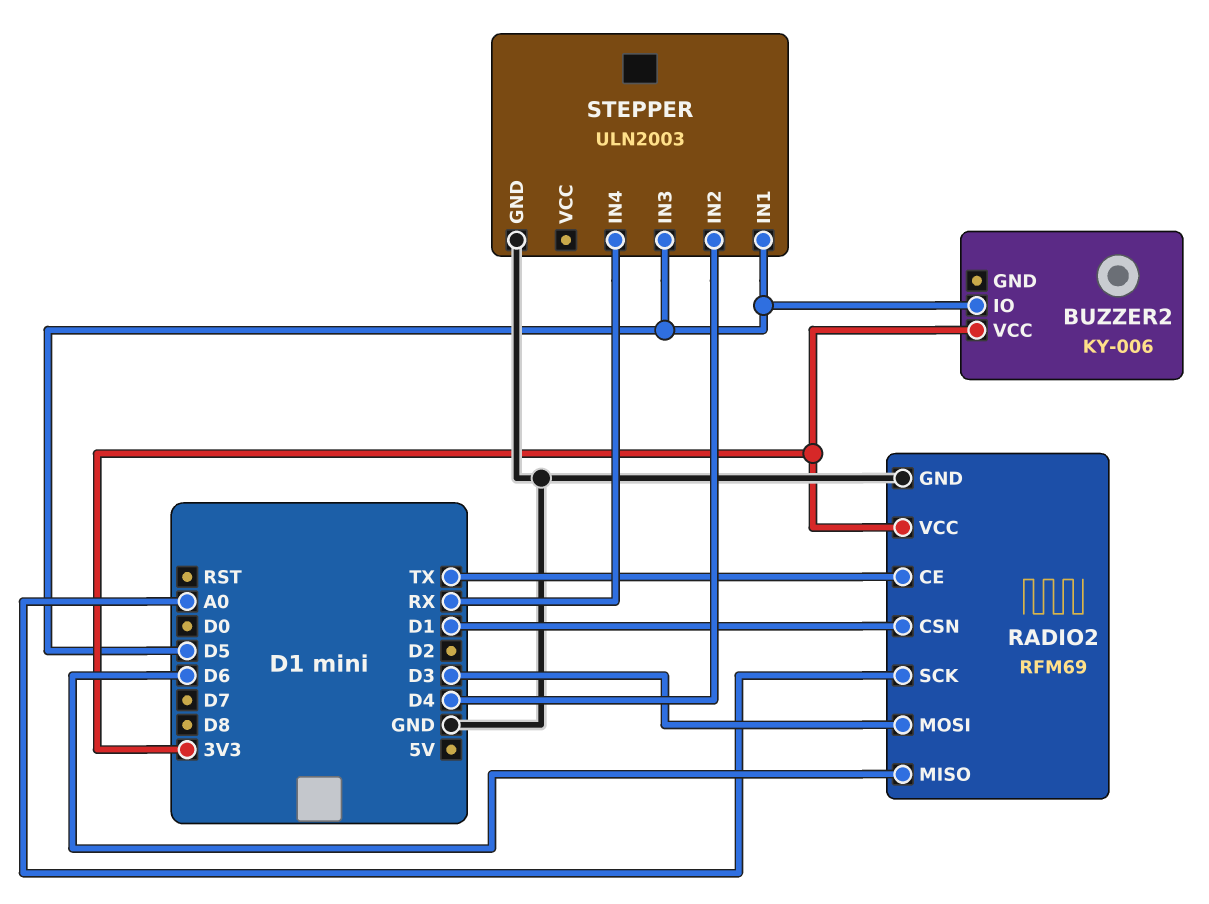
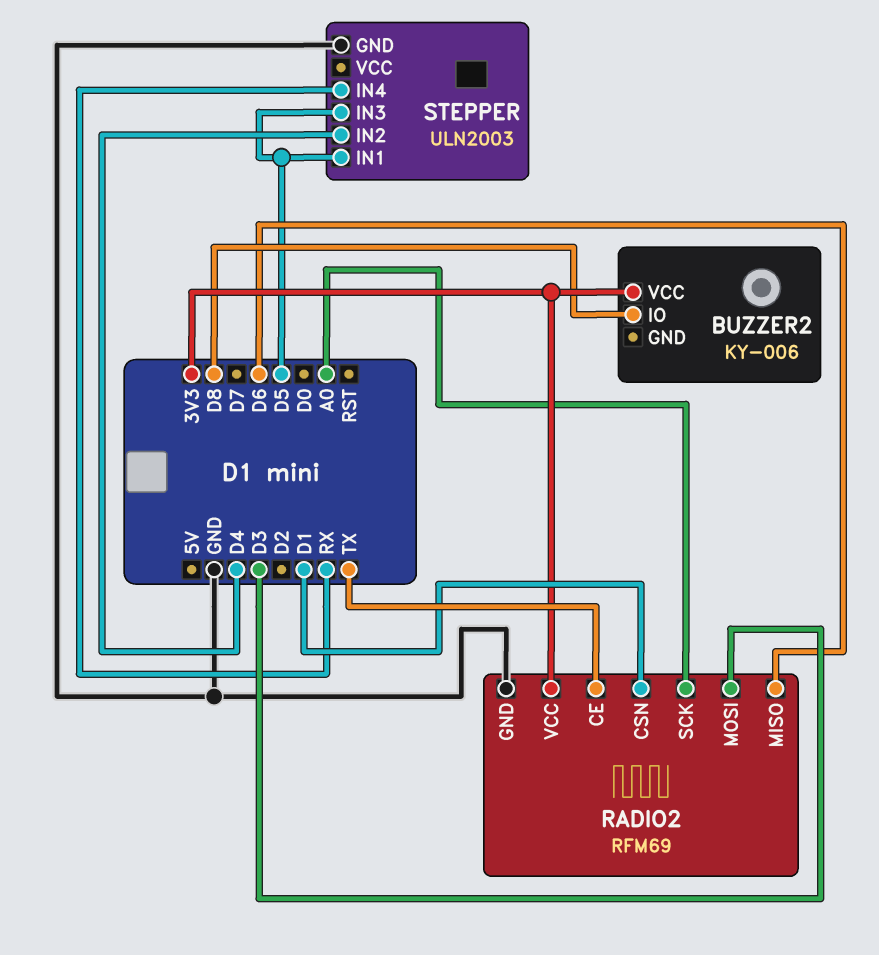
BUZZER2 pin IO: D5 -> D8

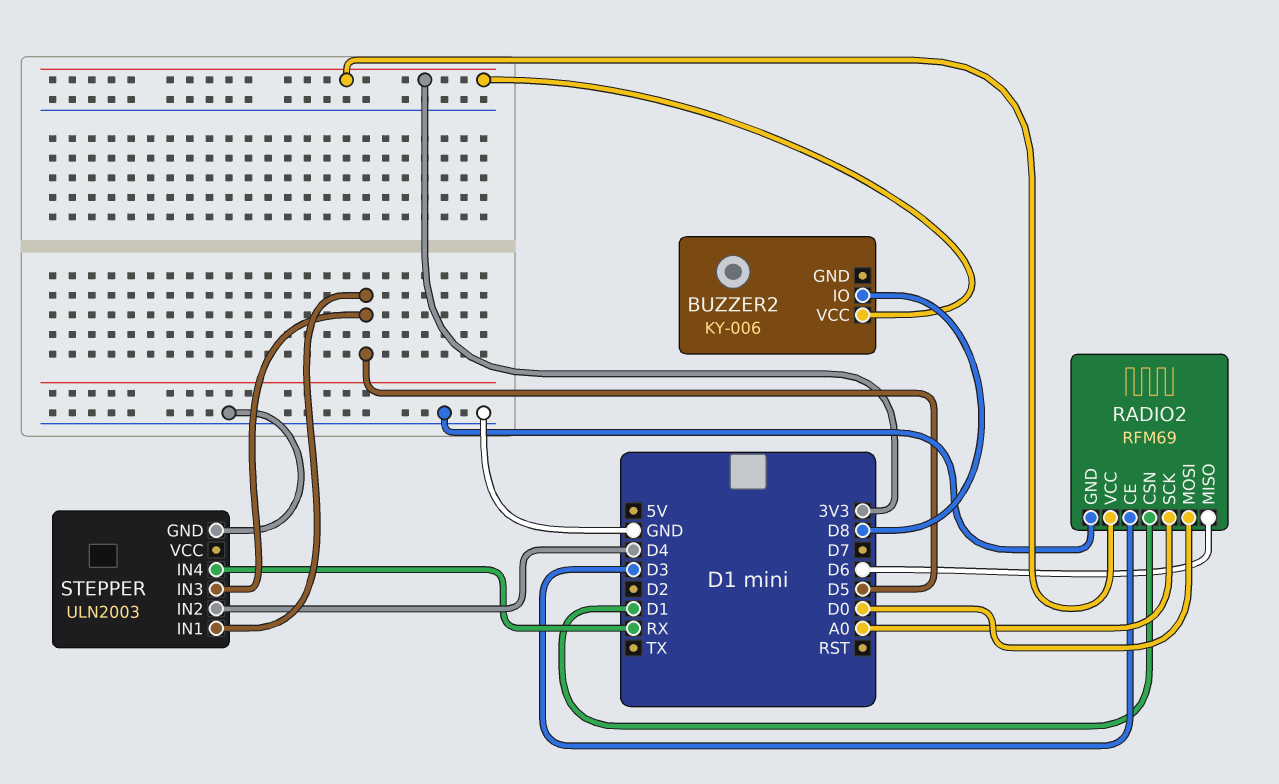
RADIO2 pin CE: TX -> D3
RADIO2 pin MOSI: D3 -> D0

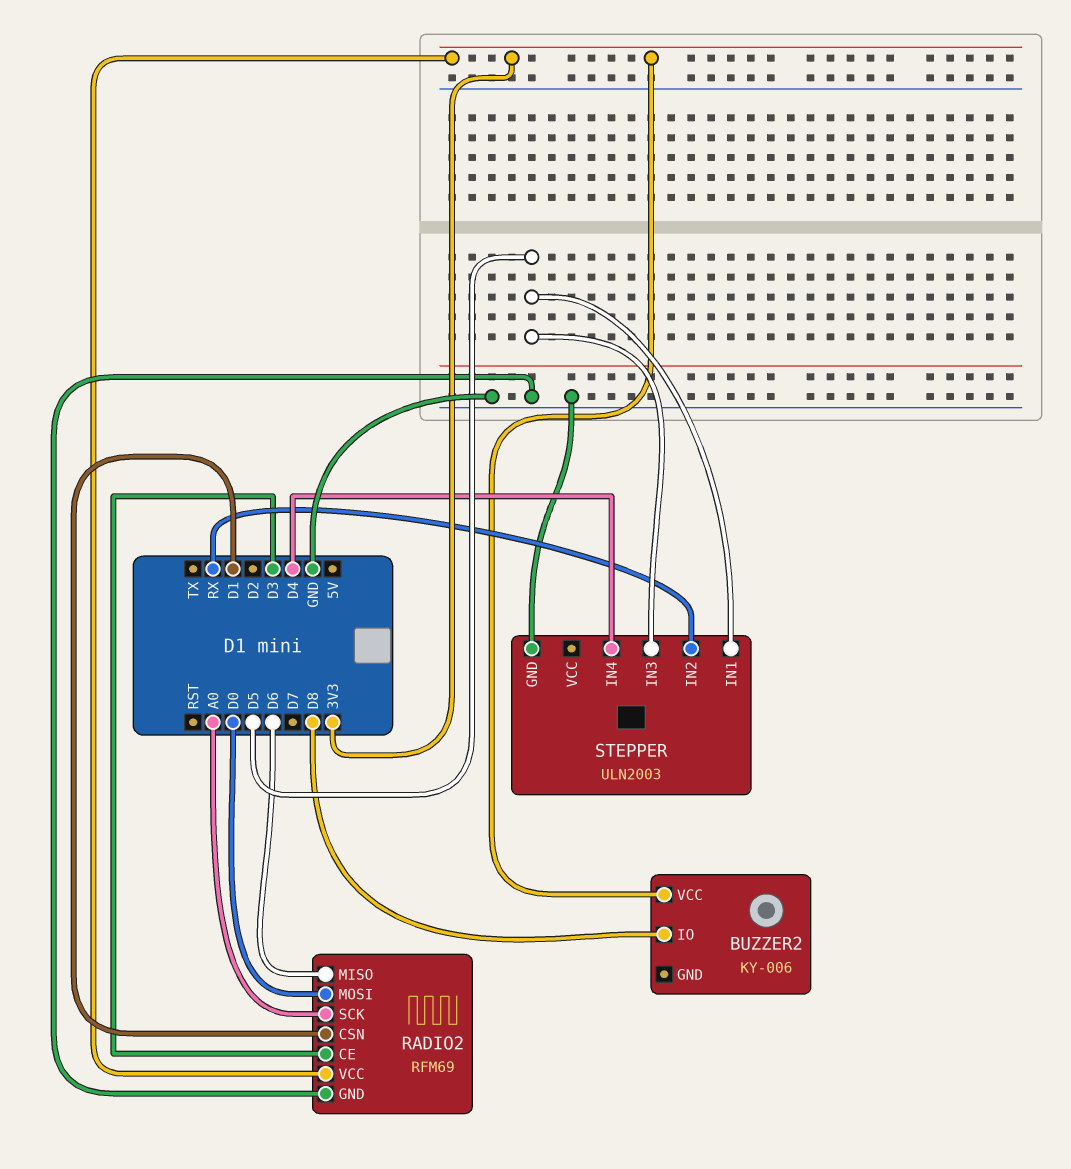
STEPPER pin IN2: D4 -> RX
STEPPER pin IN4: RX -> D4

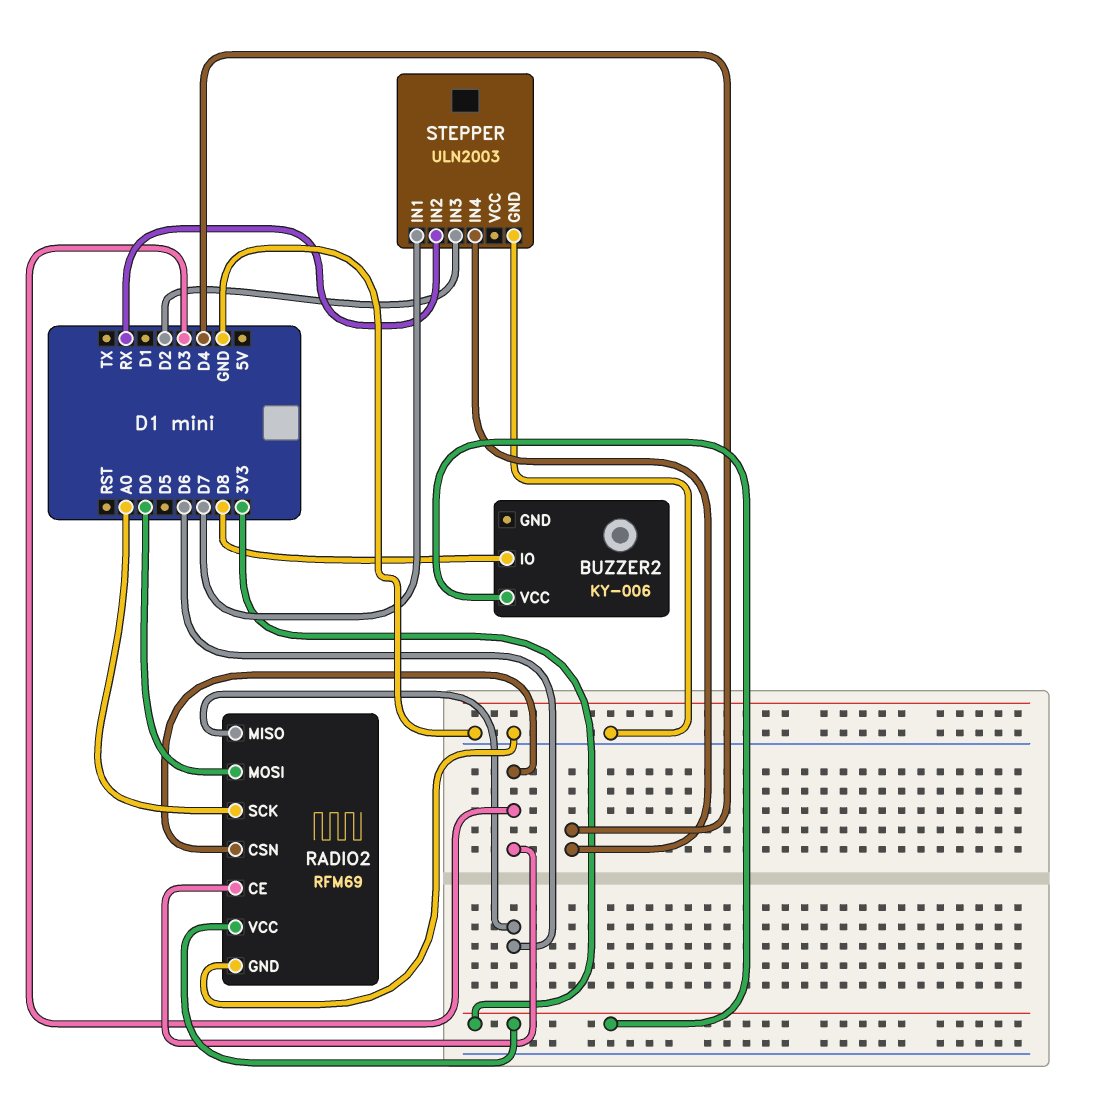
RADIO2 pin CSN: D1 -> D3
STEPPER pin IN1: D5 -> D7
STEPPER pin IN3: D5 -> D2

